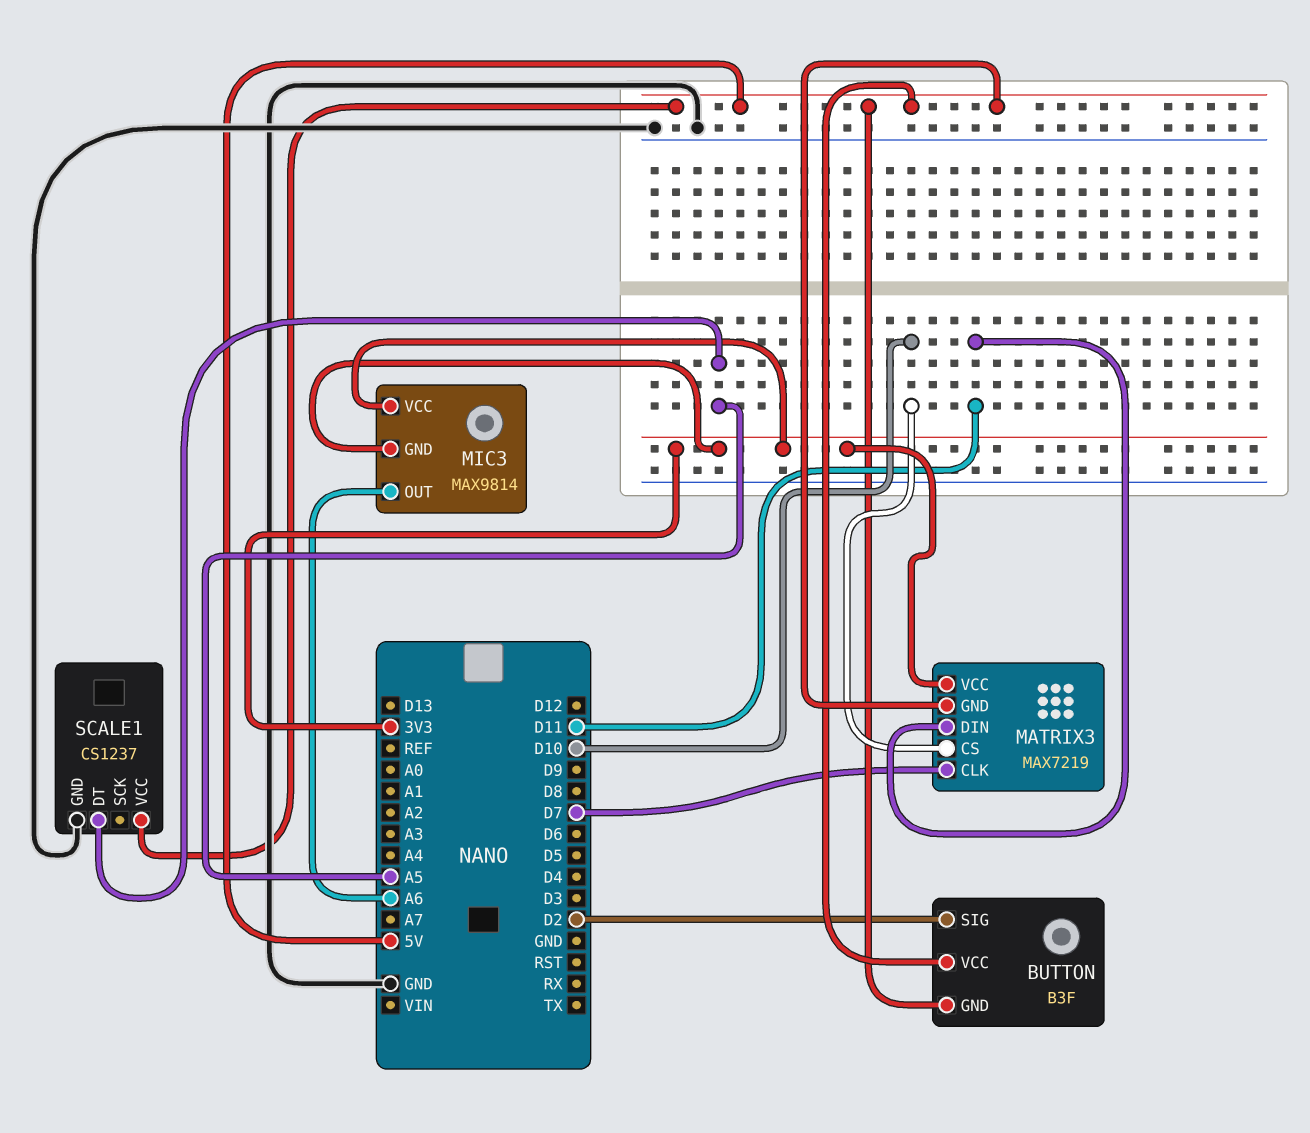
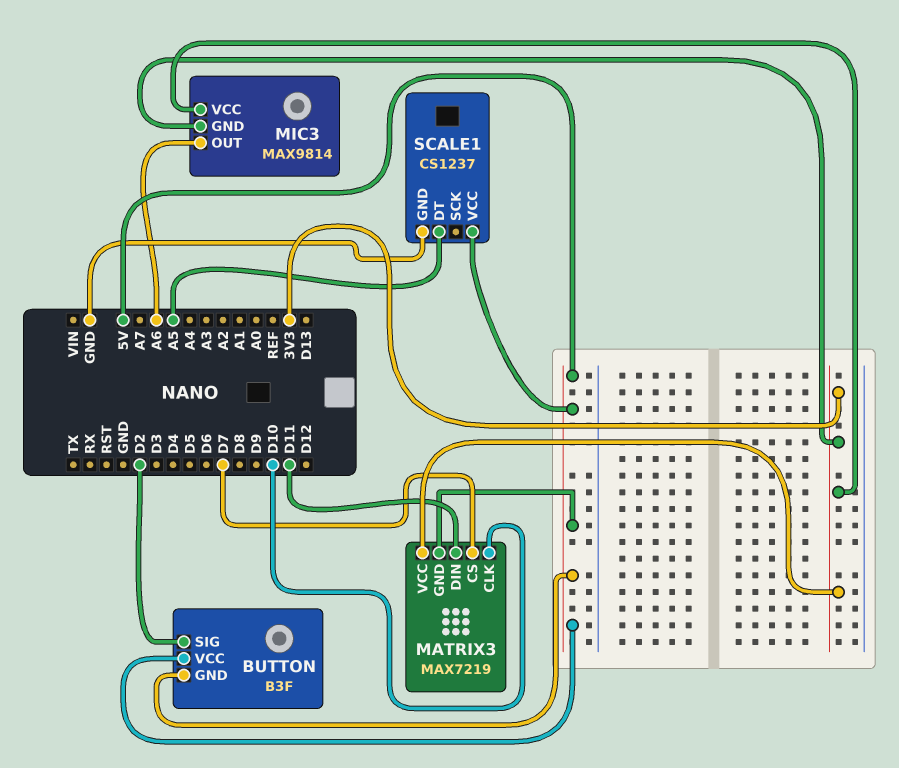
MATRIX3 pin CLK: D7 -> D10
MATRIX3 pin CS: D10 -> D7

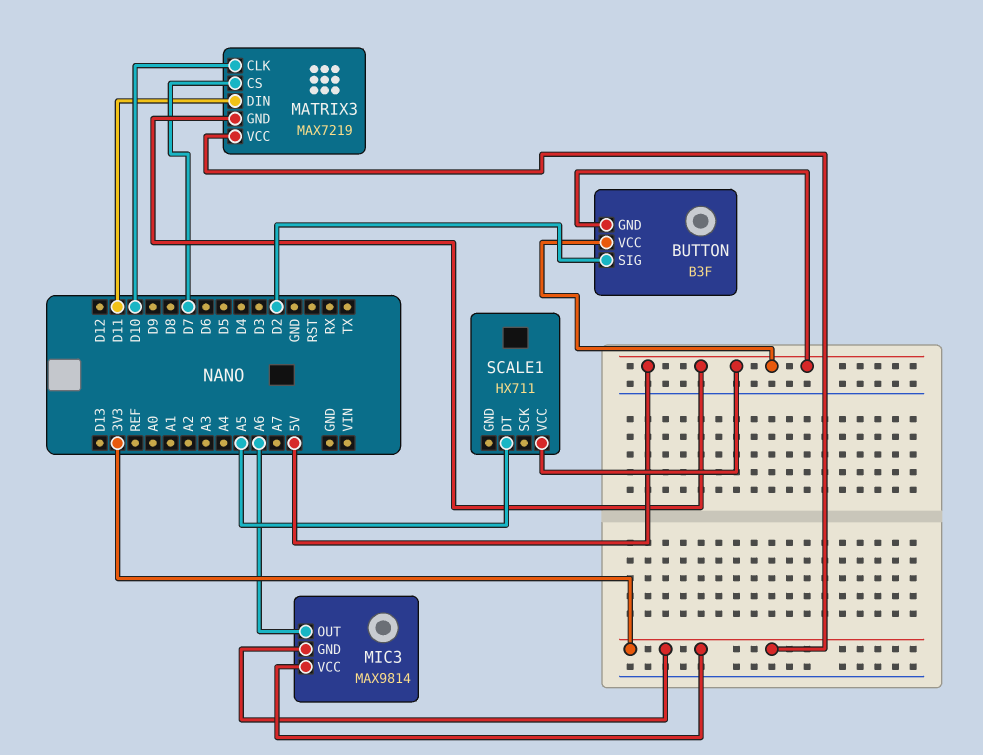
SCALE1: CS1237 -> HX711
SCALE1 pin GND: GND -> none

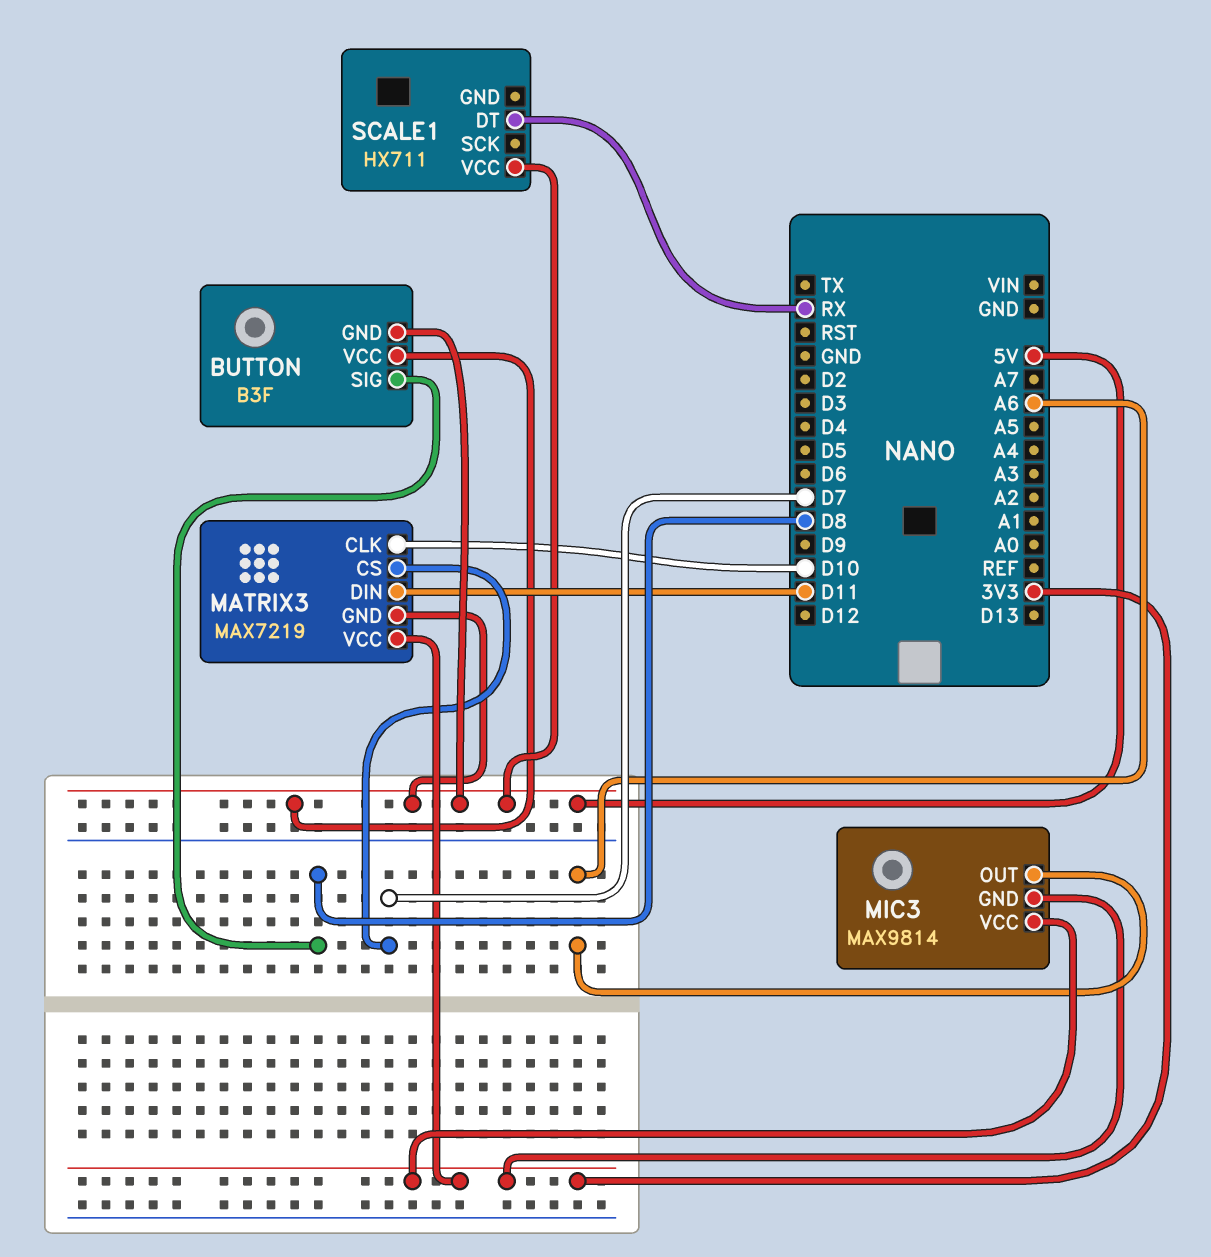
BUTTON pin SIG: D2 -> D8
SCALE1 pin DT: A5 -> RX

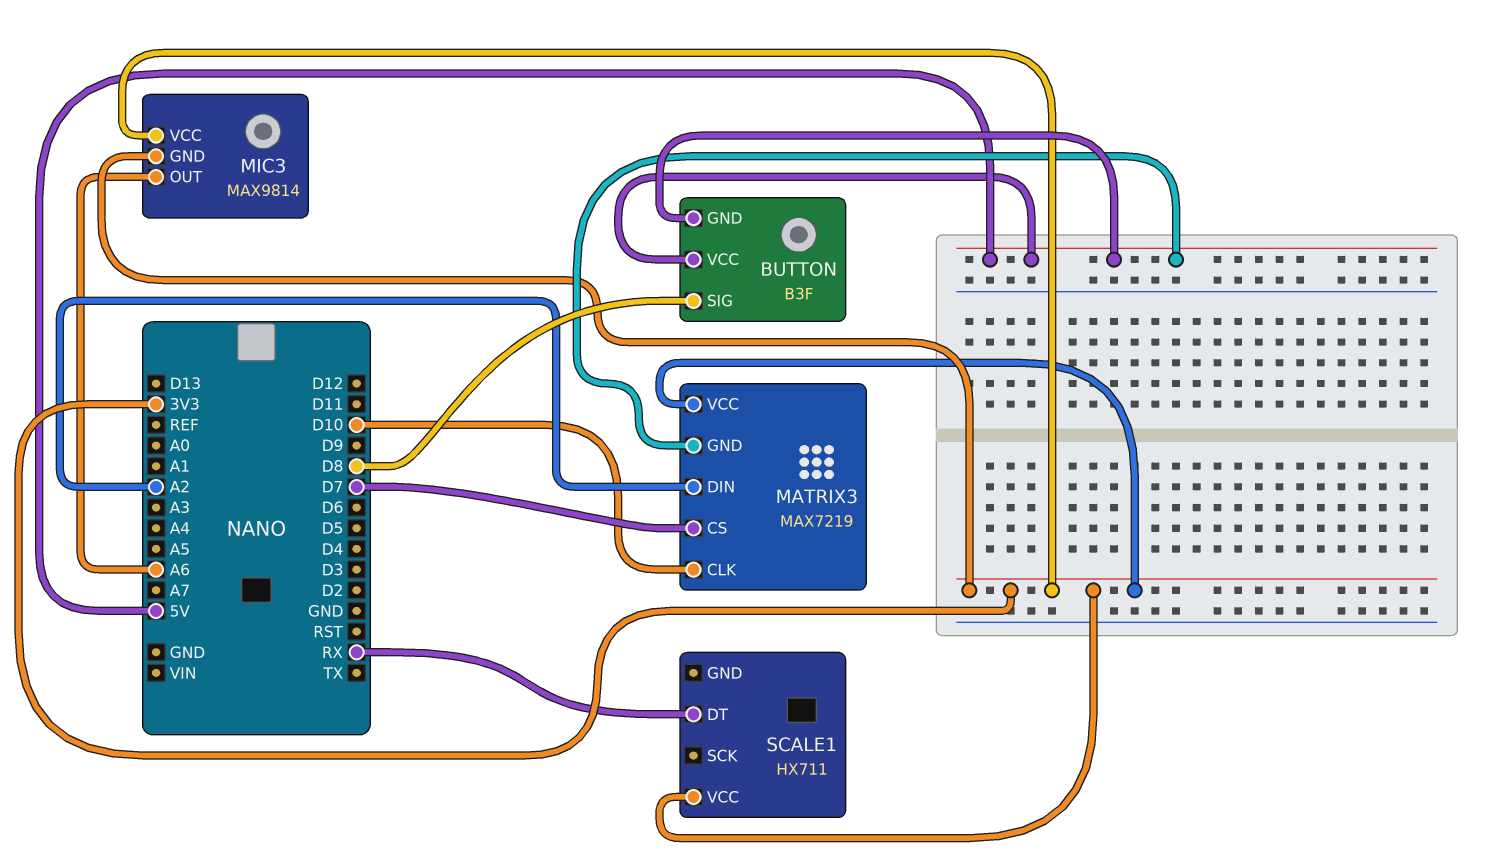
MATRIX3 pin DIN: D11 -> A2
SCALE1 pin VCC: 5V -> 3V3

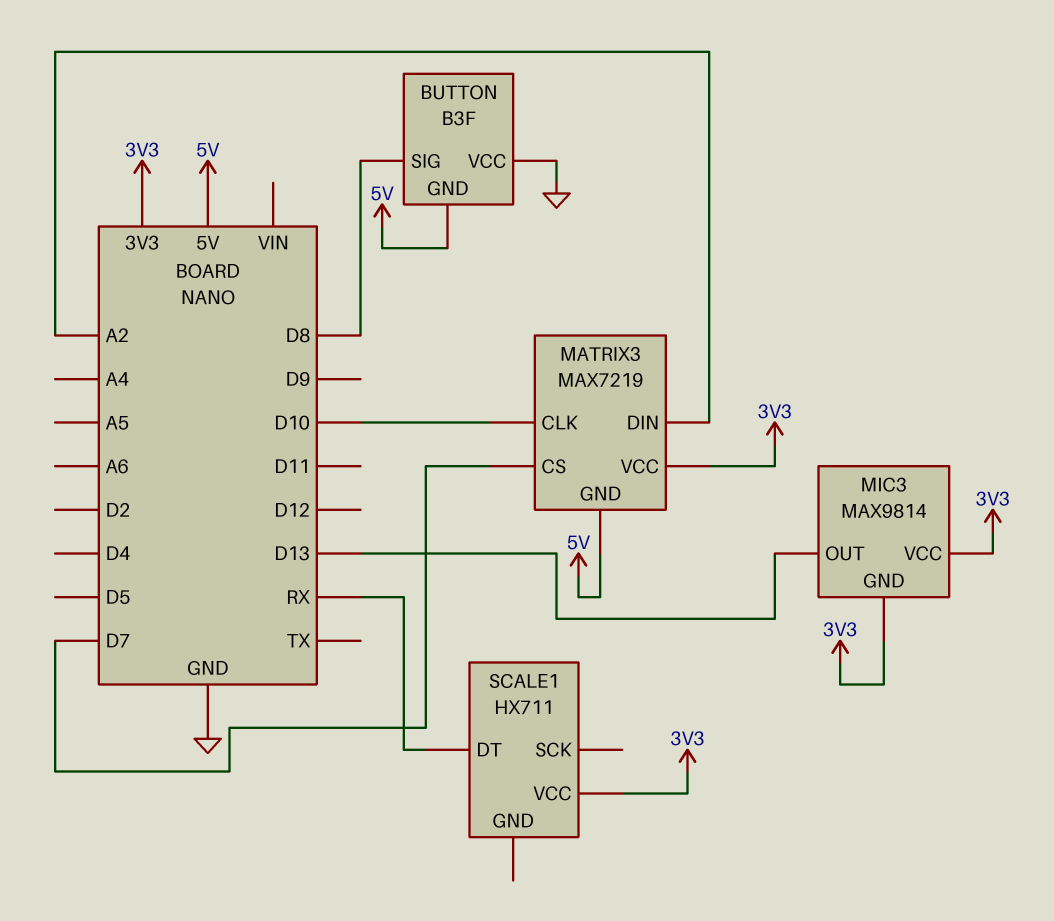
BUTTON pin VCC: 5V -> GND
MIC3 pin OUT: A6 -> D13

